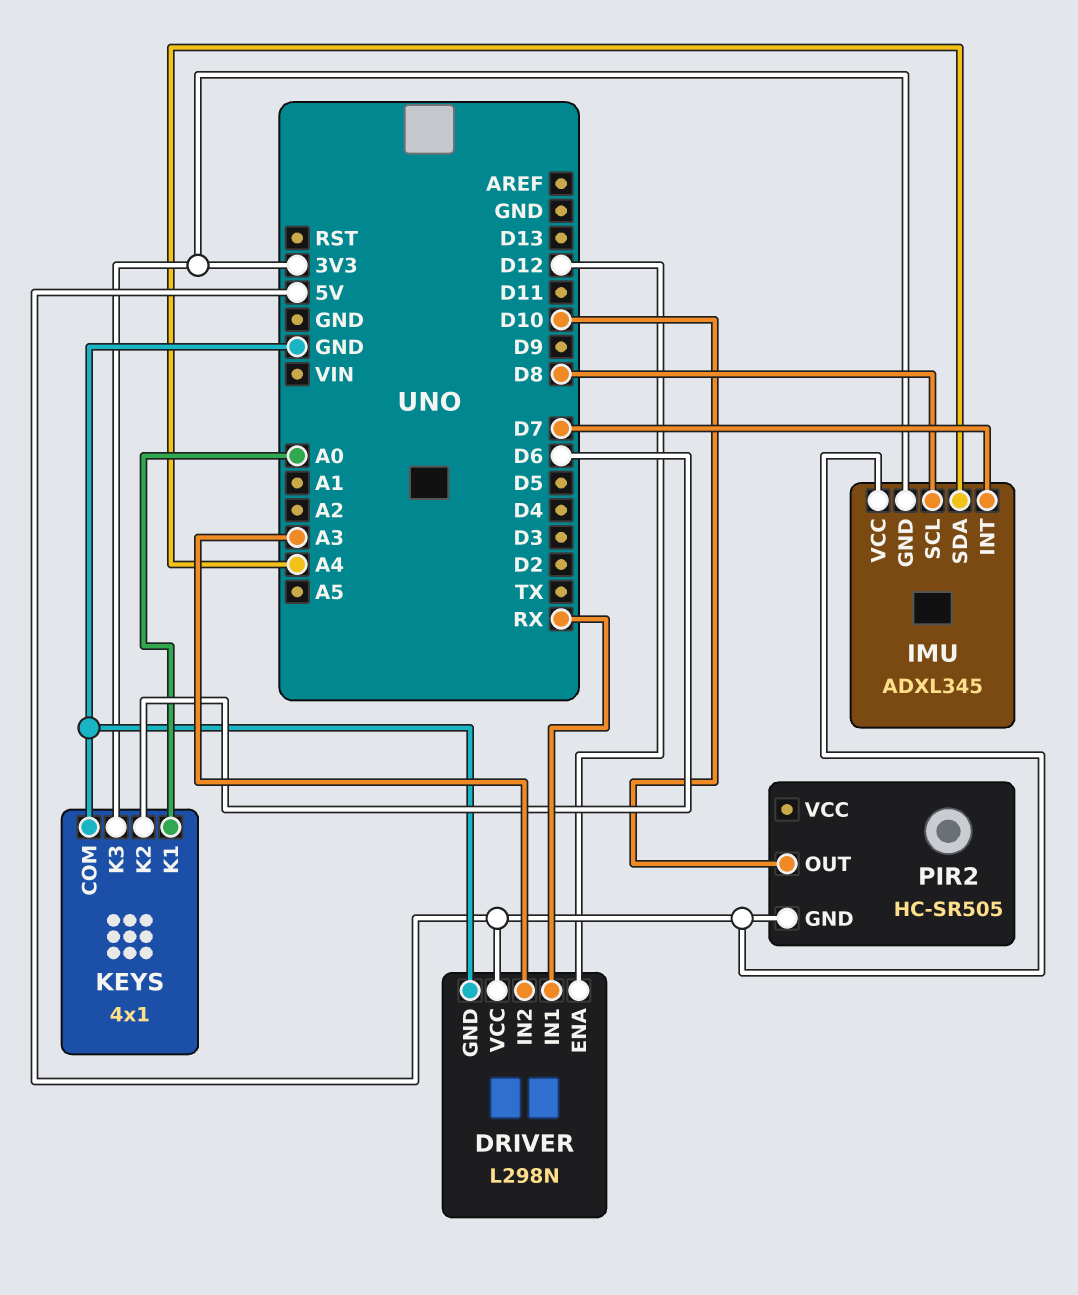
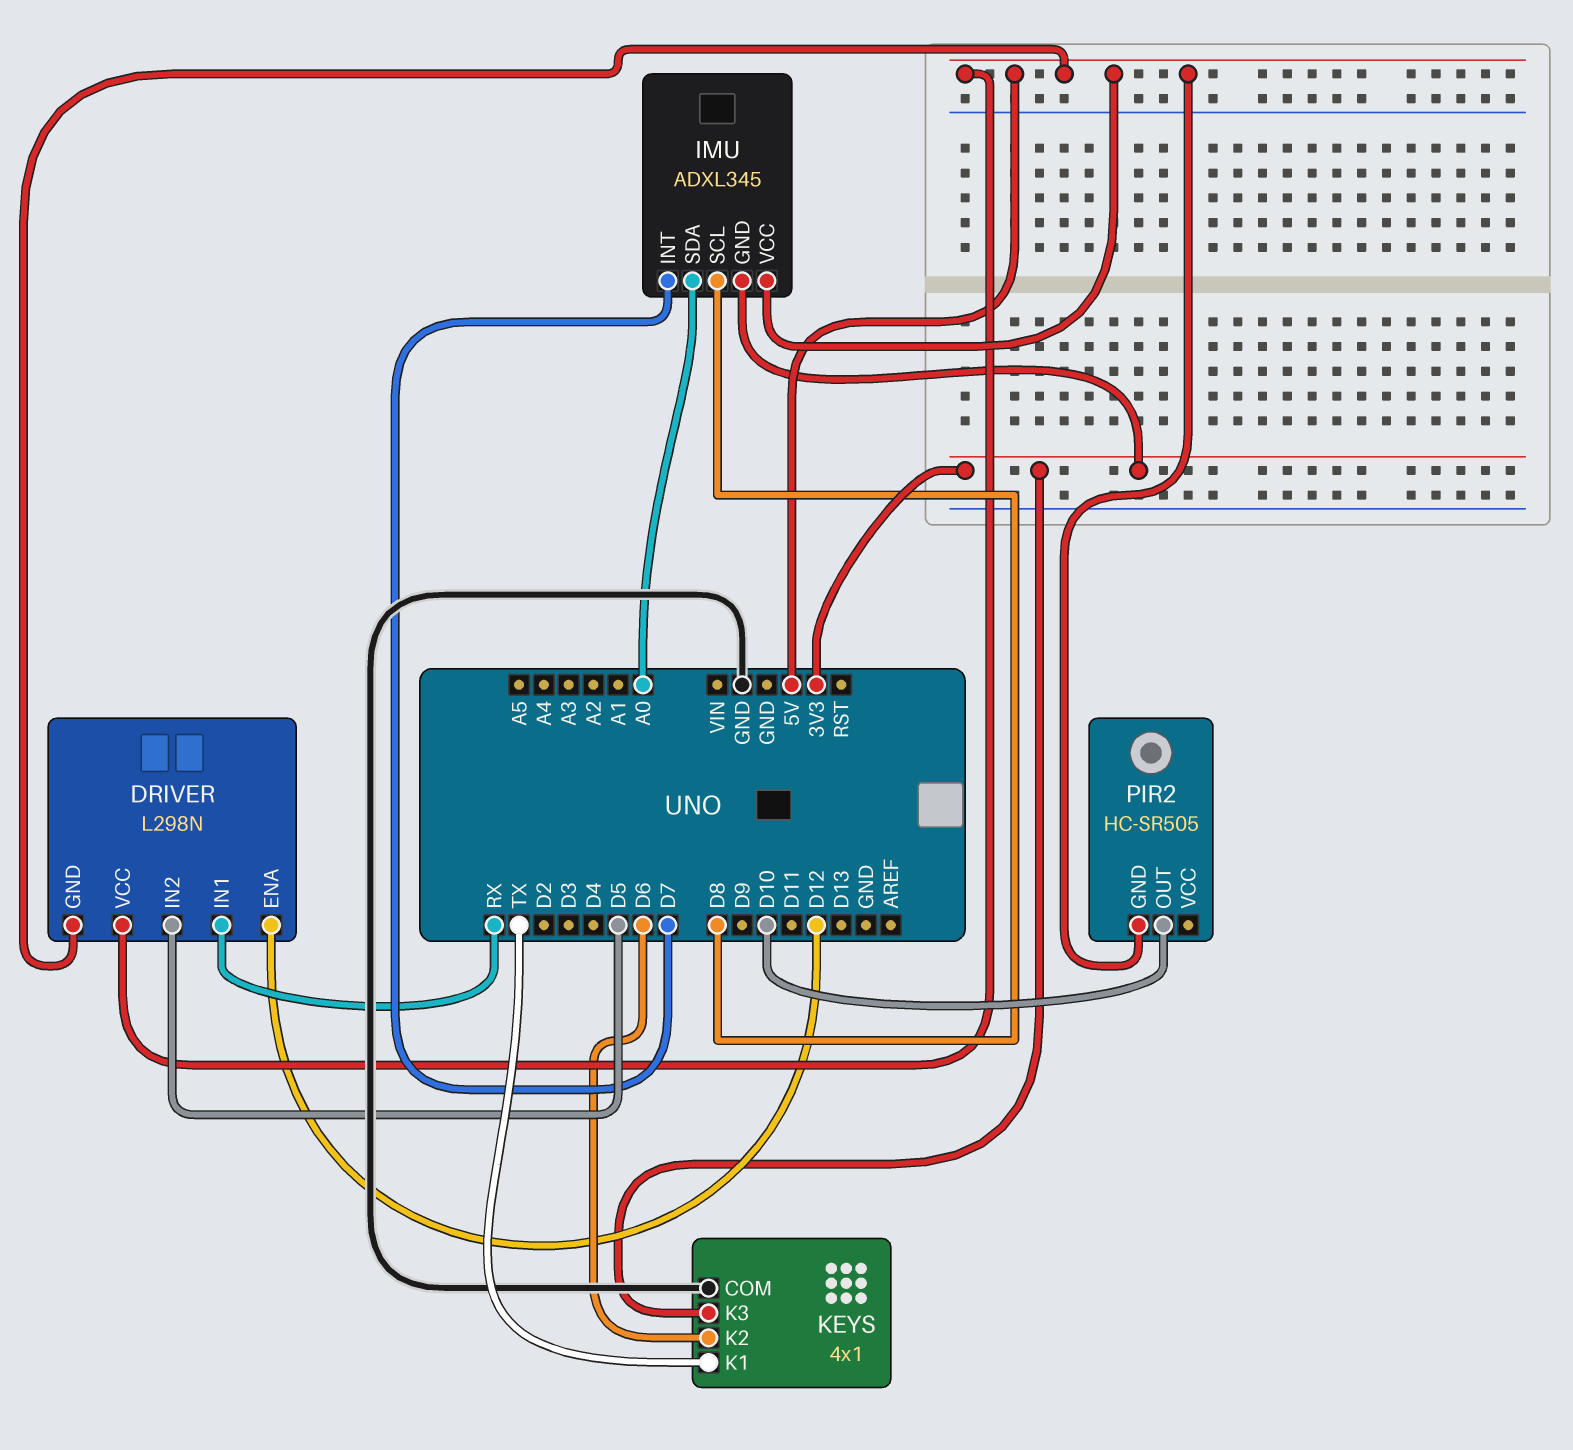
DRIVER pin GND: GND -> 5V
DRIVER pin IN2: A3 -> D5
IMU pin SDA: A4 -> A0
KEYS pin K1: A0 -> TX

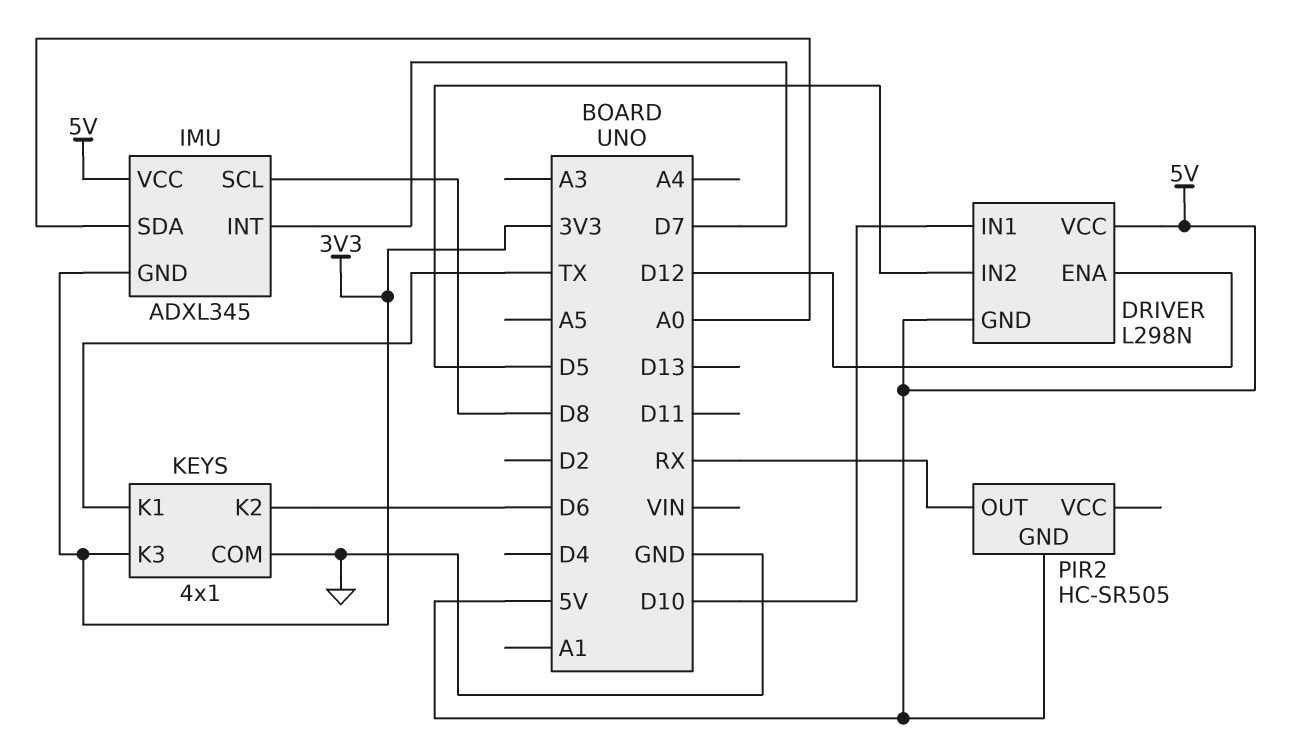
DRIVER pin IN1: RX -> D10
PIR2 pin OUT: D10 -> RX

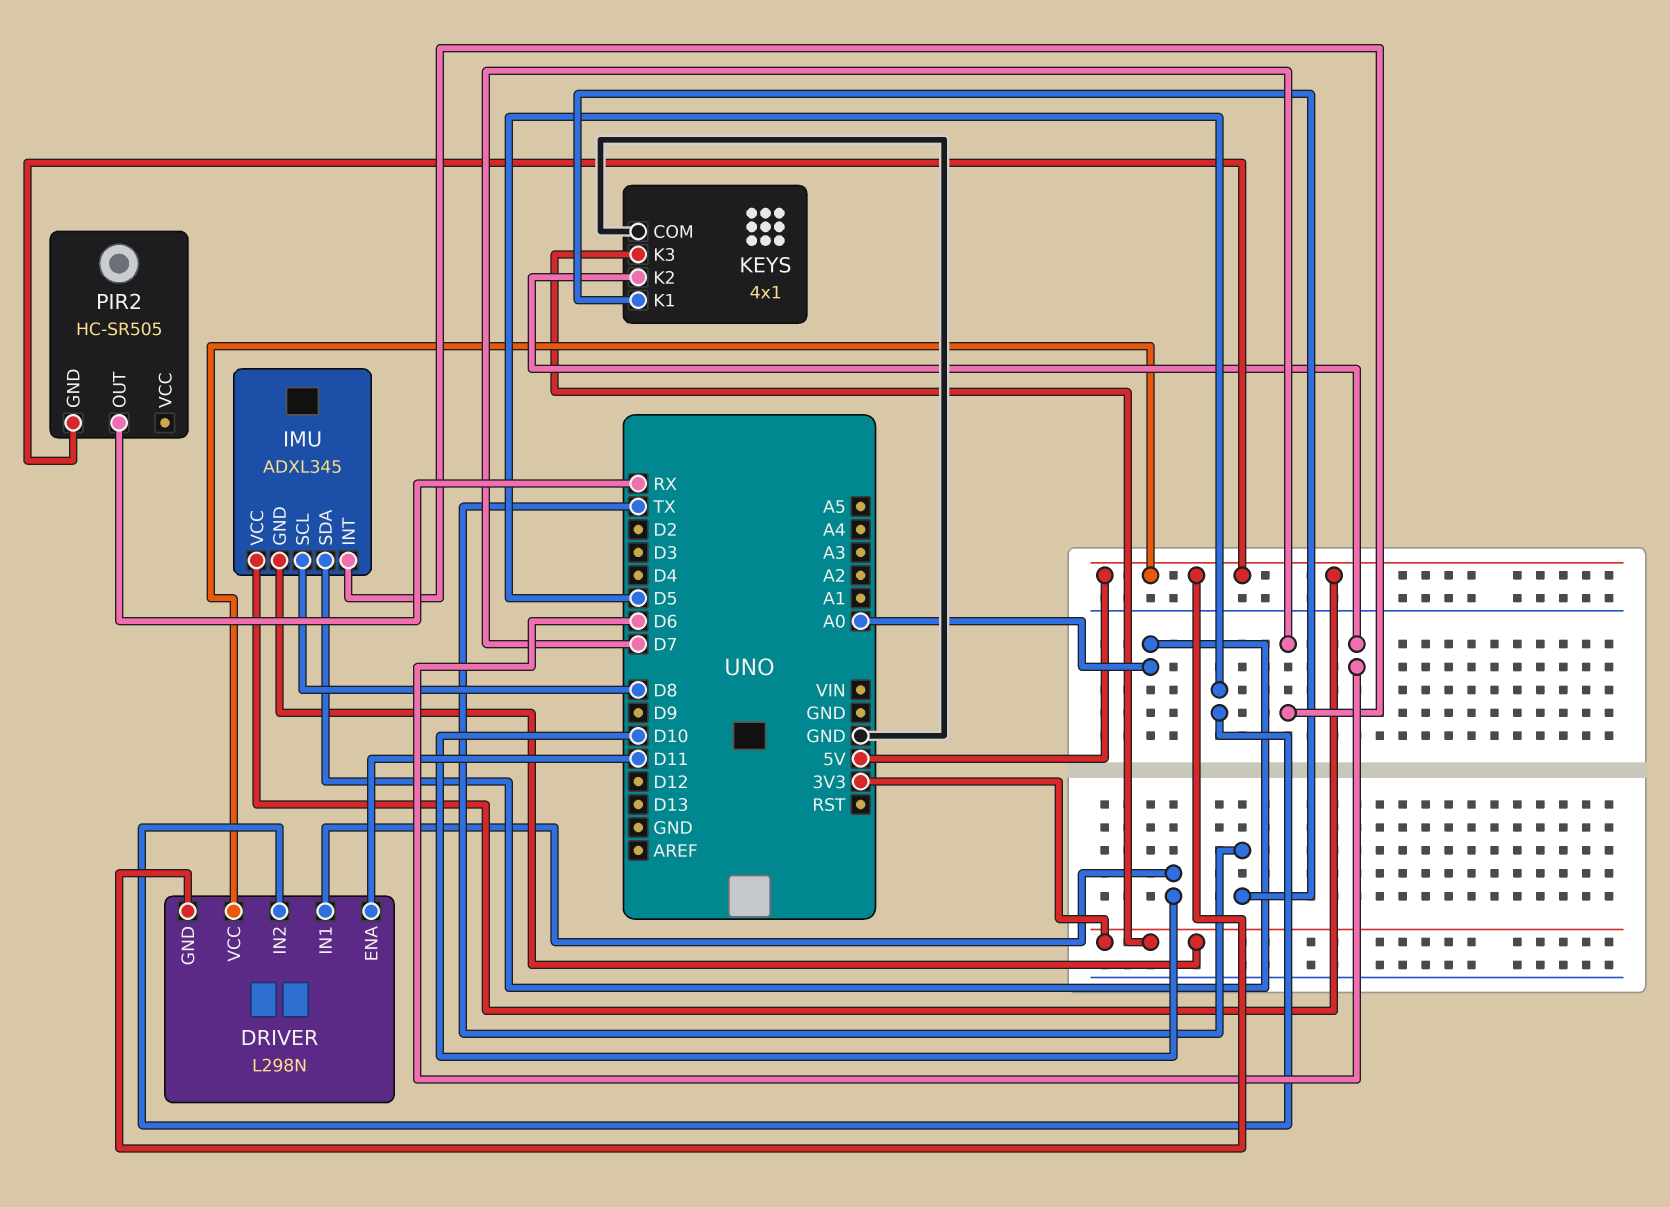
DRIVER pin ENA: D12 -> D11

